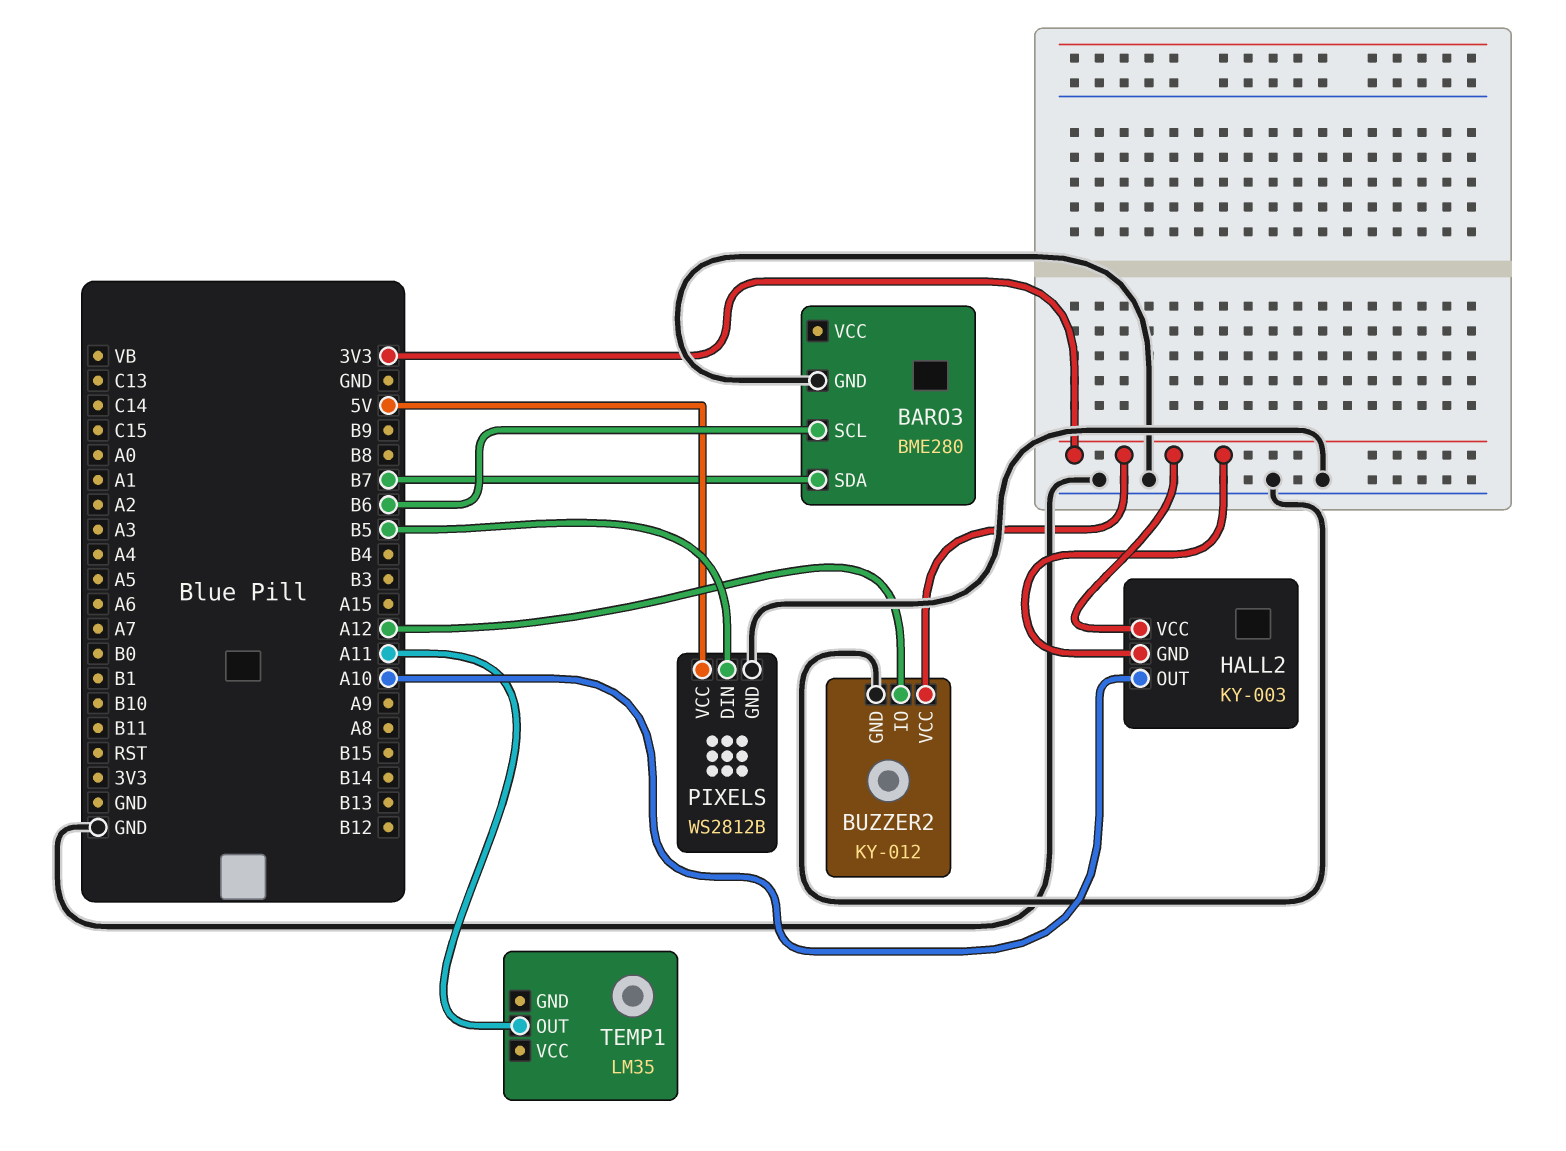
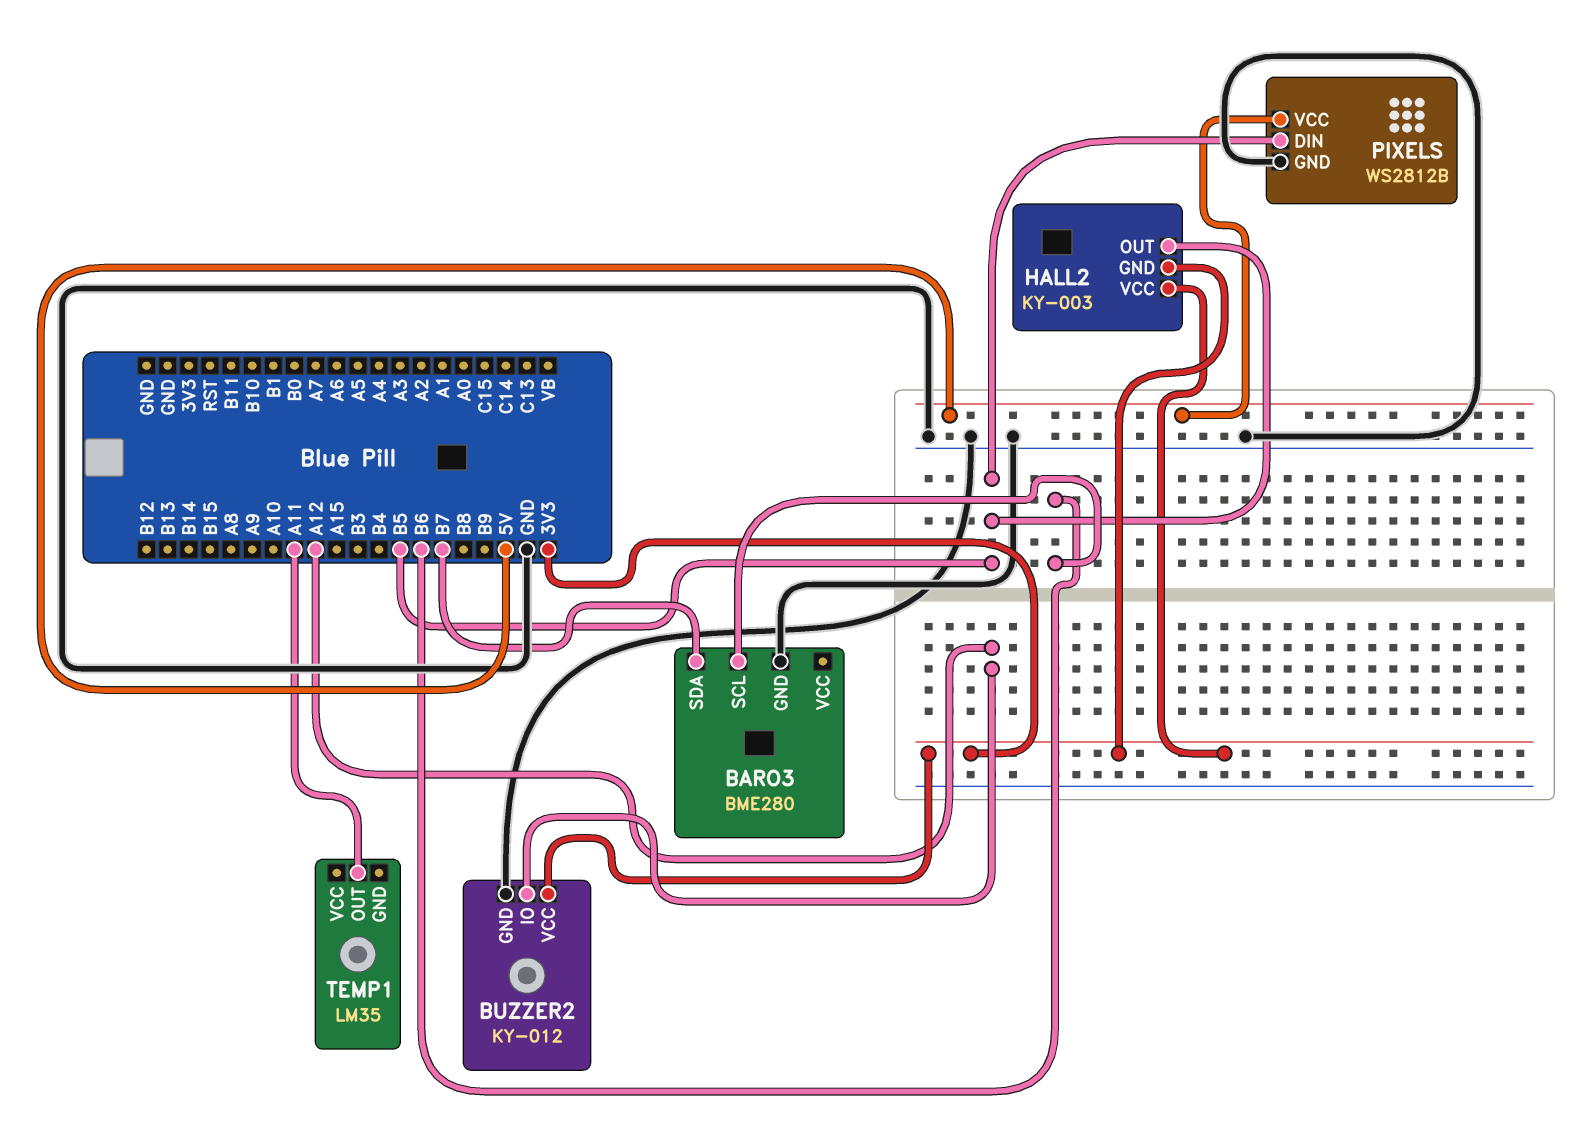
HALL2 pin OUT: A10 -> B5

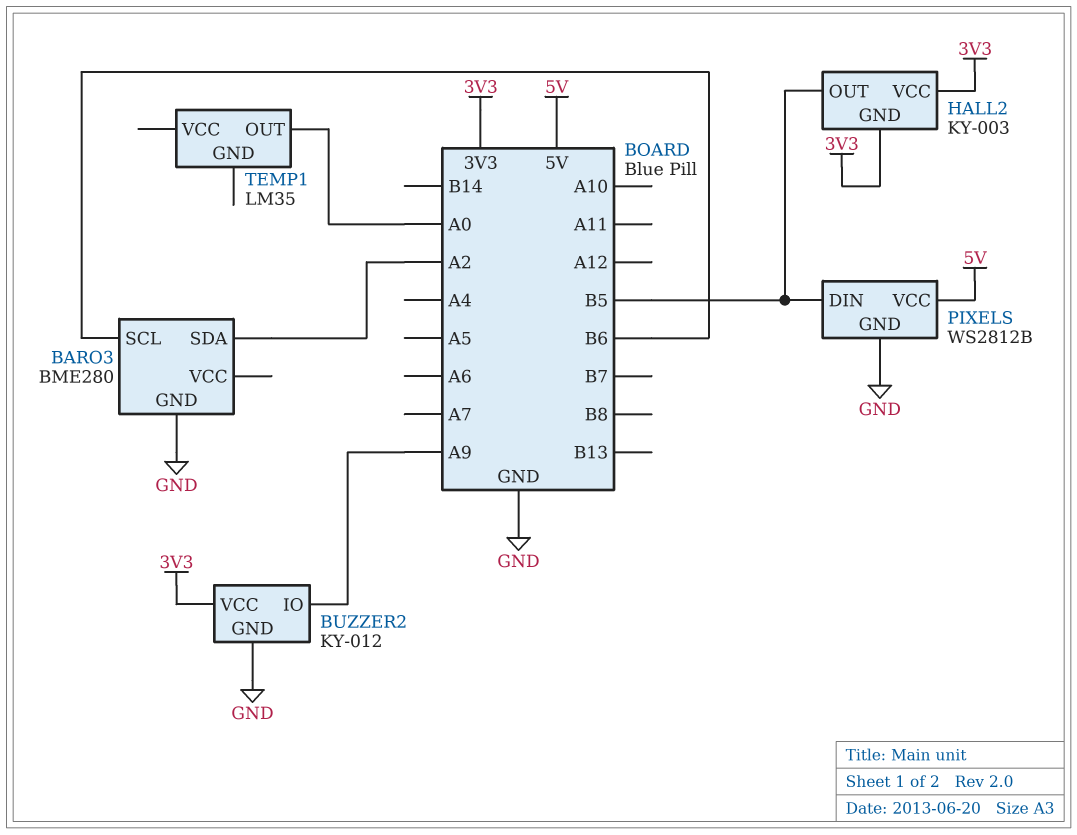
BARO3 pin SDA: B7 -> A2
BUZZER2 pin IO: A12 -> A9
TEMP1 pin OUT: A11 -> A0

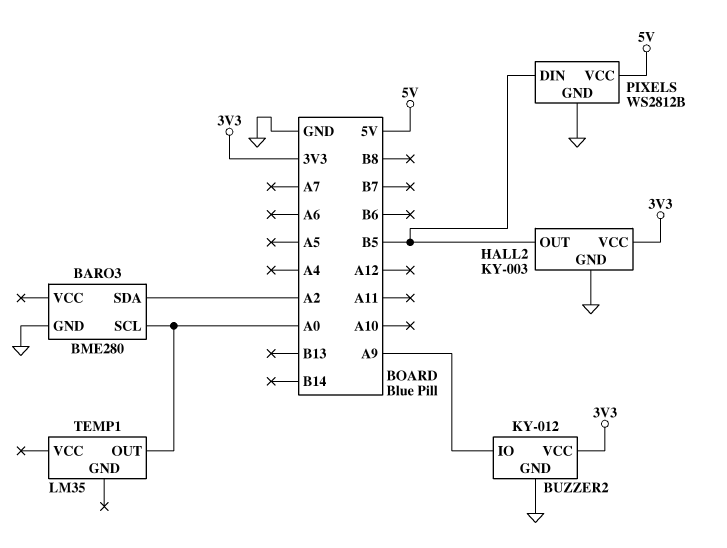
BARO3 pin SCL: B6 -> A0
HALL2 pin GND: 3V3 -> GND

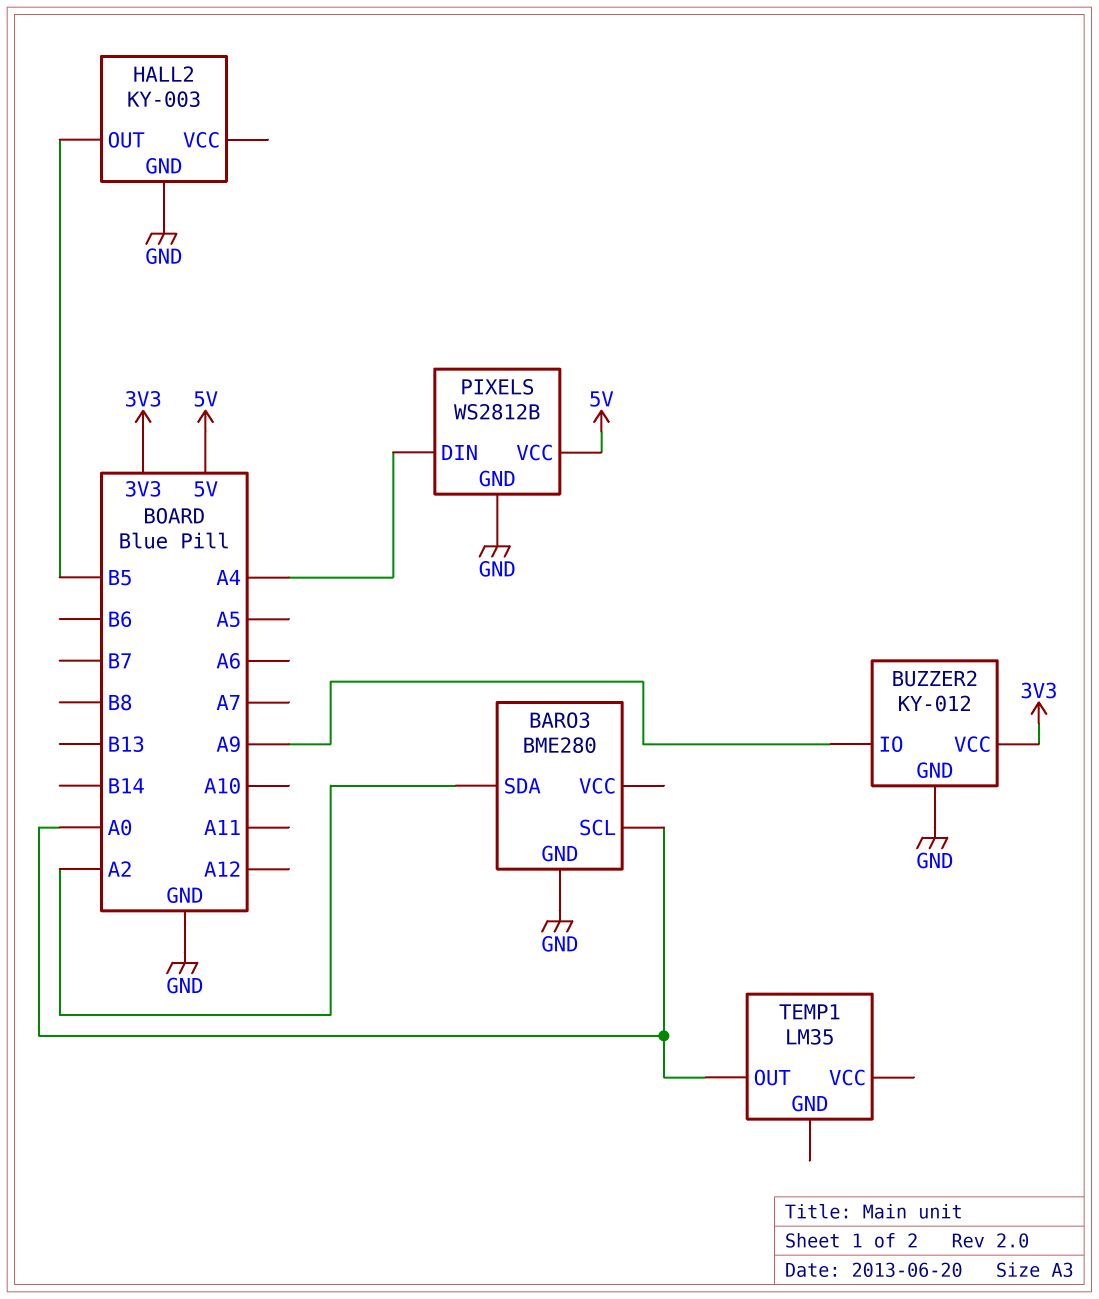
HALL2 pin VCC: 3V3 -> none
PIXELS pin DIN: B5 -> A4

